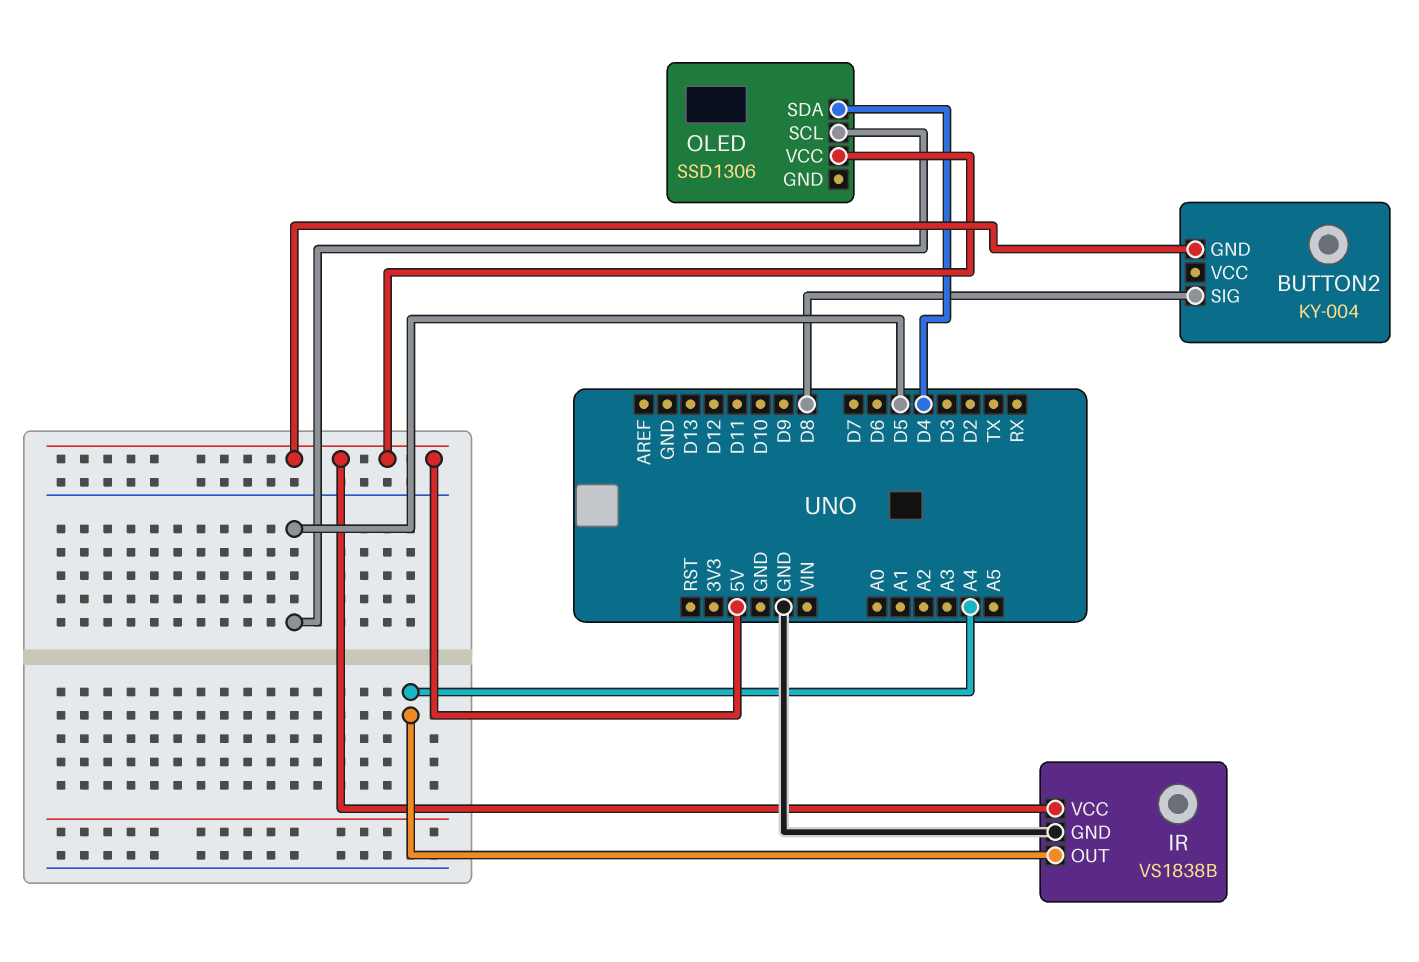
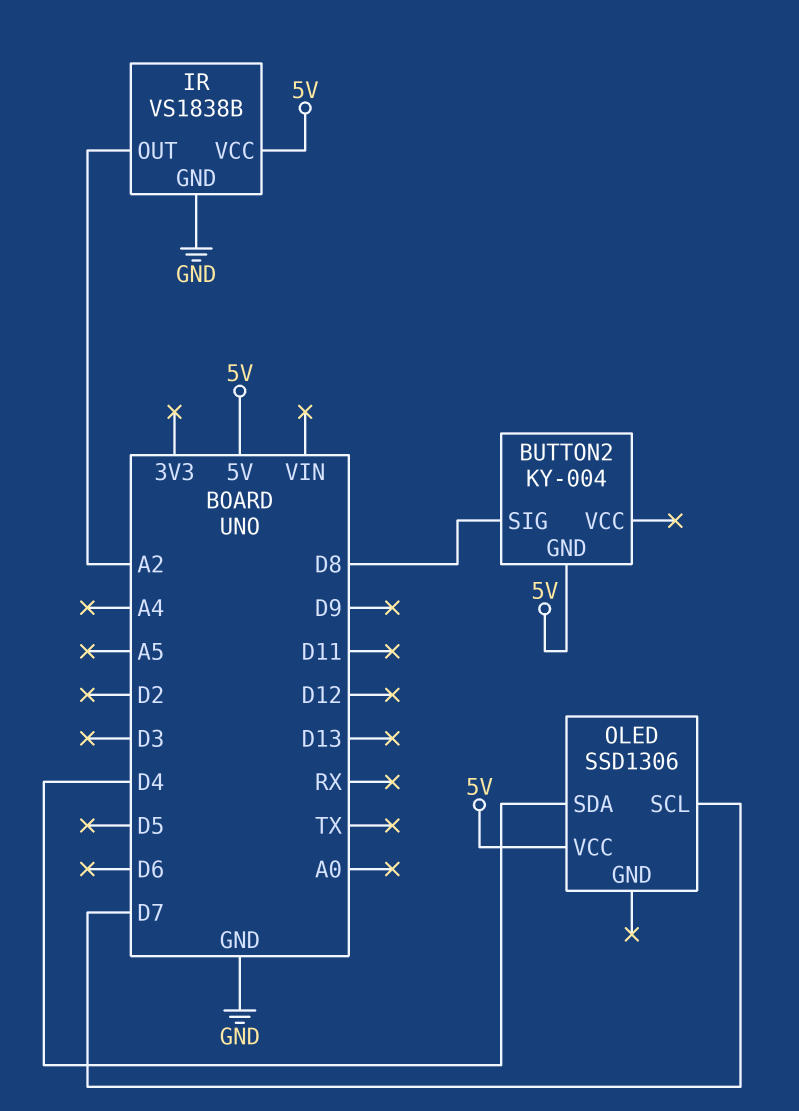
IR pin OUT: A4 -> A2
OLED pin SCL: D5 -> D7

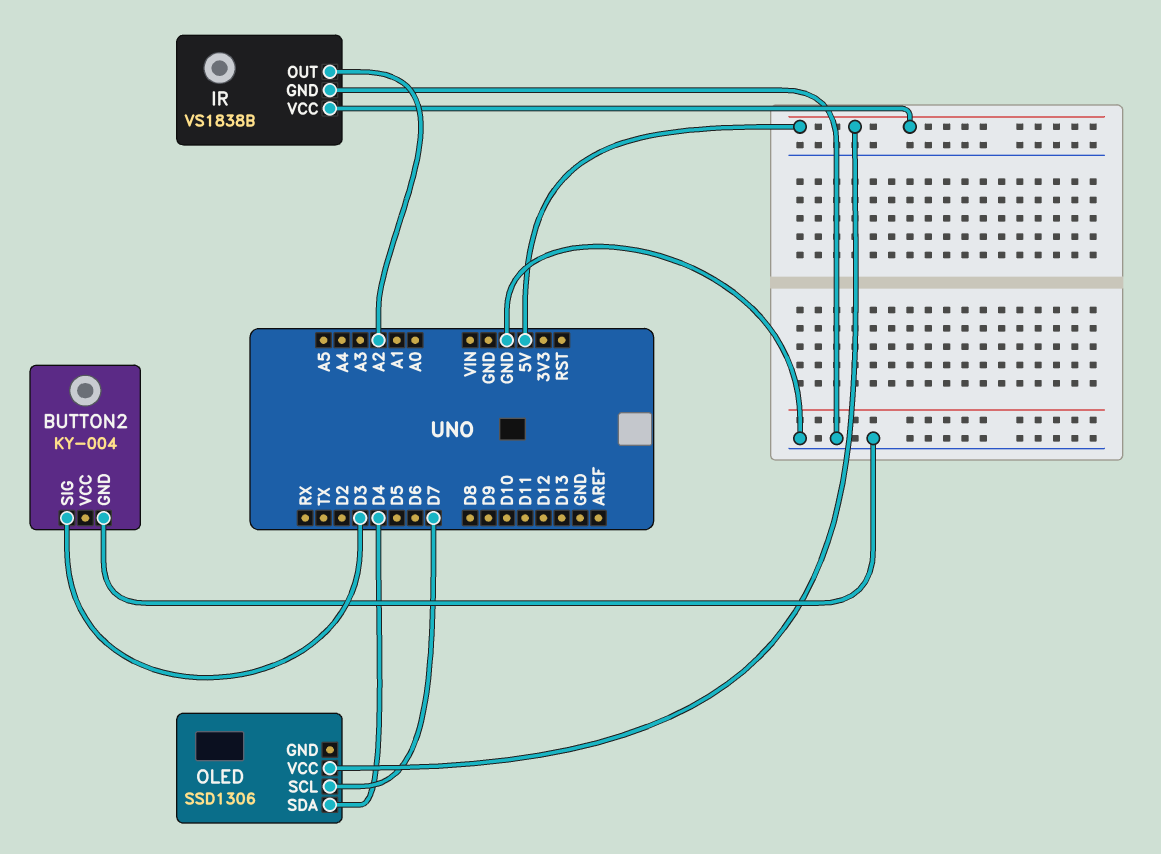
BUTTON2 pin GND: 5V -> GND
BUTTON2 pin SIG: D8 -> D3

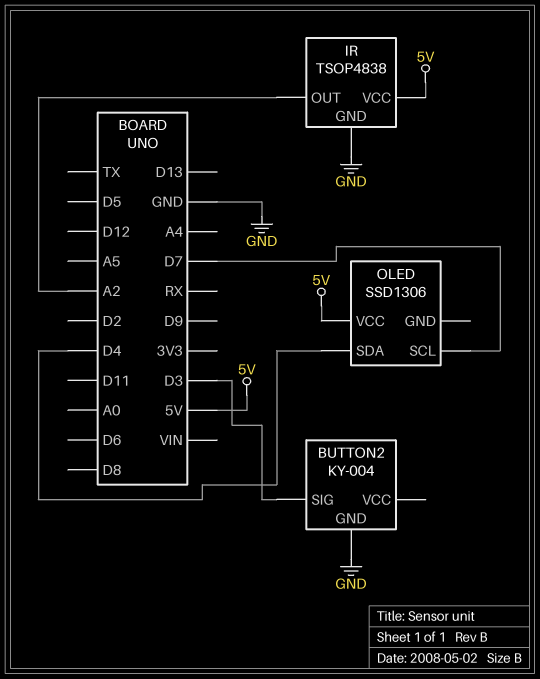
IR: VS1838B -> TSOP4838

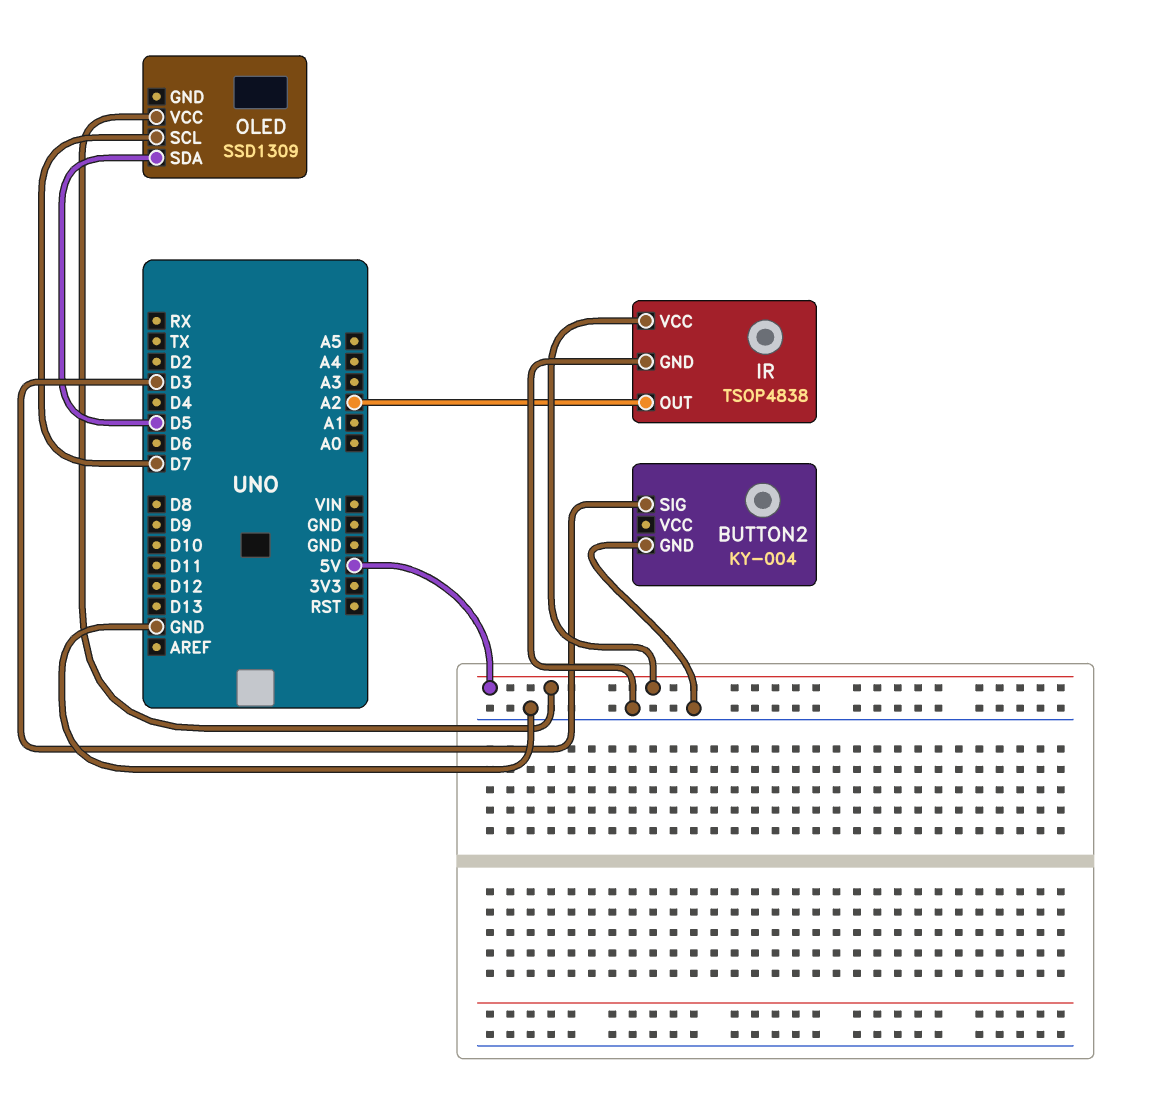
OLED: SSD1306 -> SSD1309
OLED pin SDA: D4 -> D5

